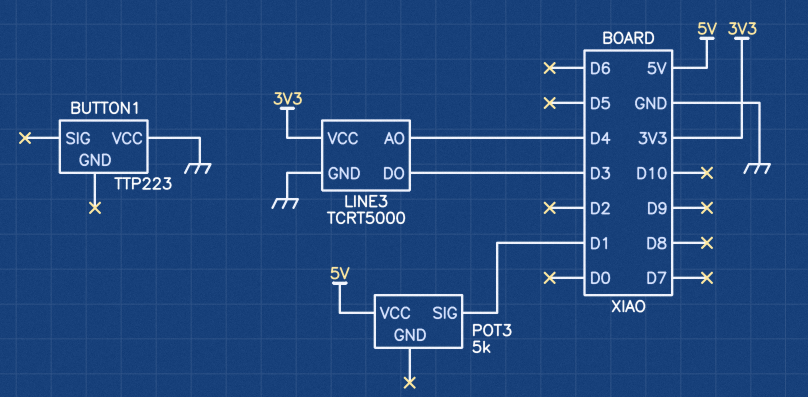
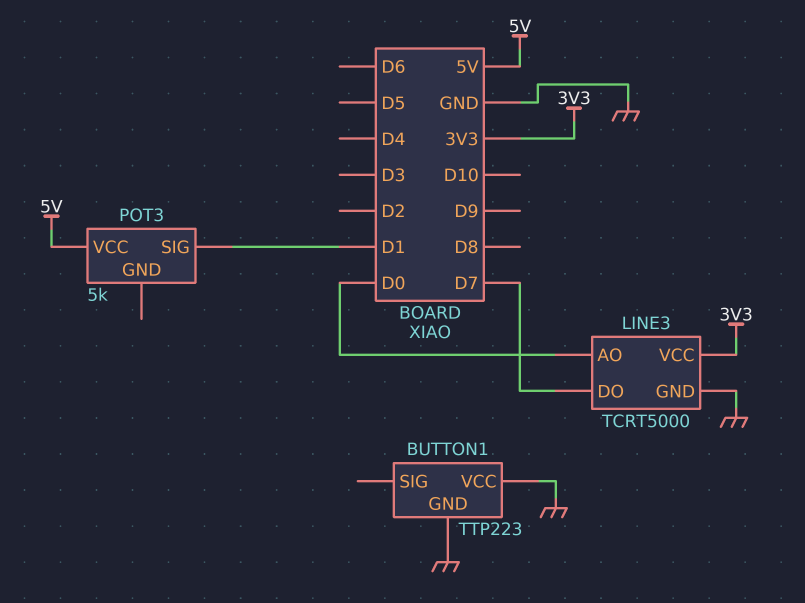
BUTTON1 pin GND: none -> GND
LINE3 pin AO: D4 -> D0
LINE3 pin DO: D3 -> D7

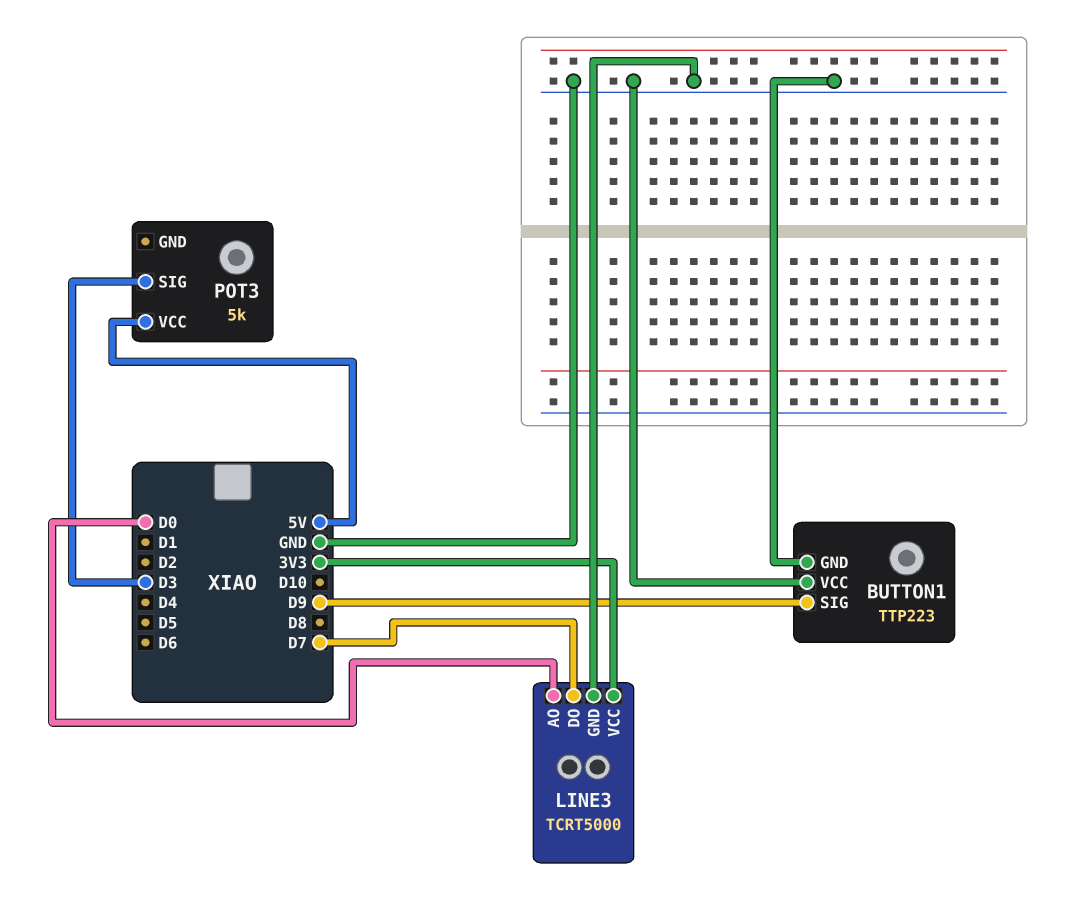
BUTTON1 pin SIG: none -> D9
POT3 pin SIG: D1 -> D3

